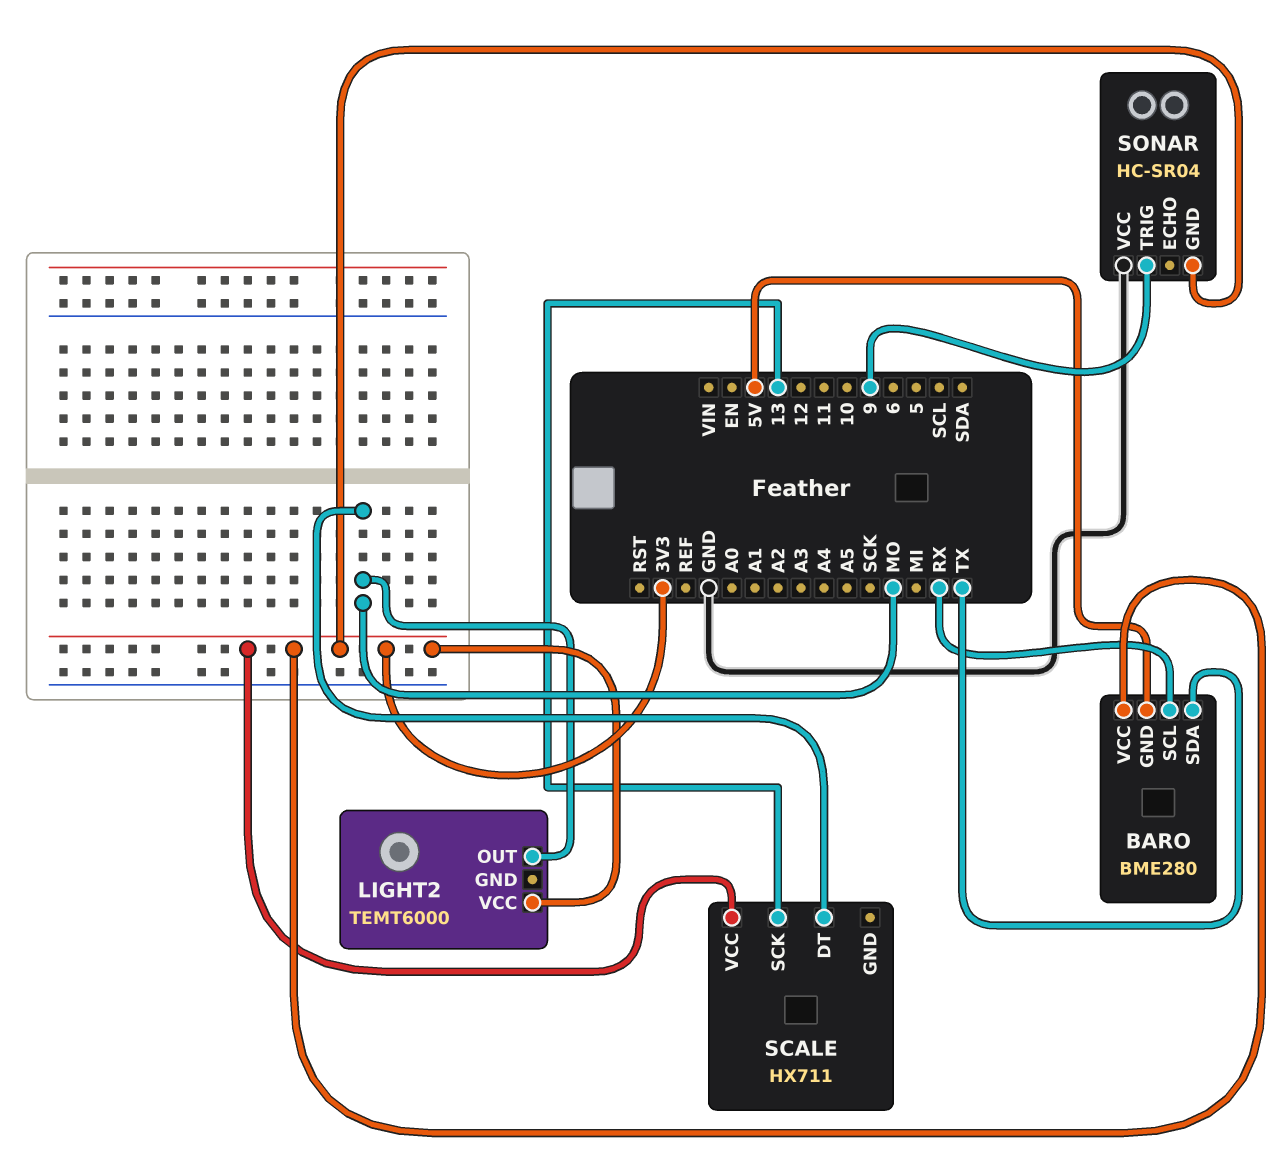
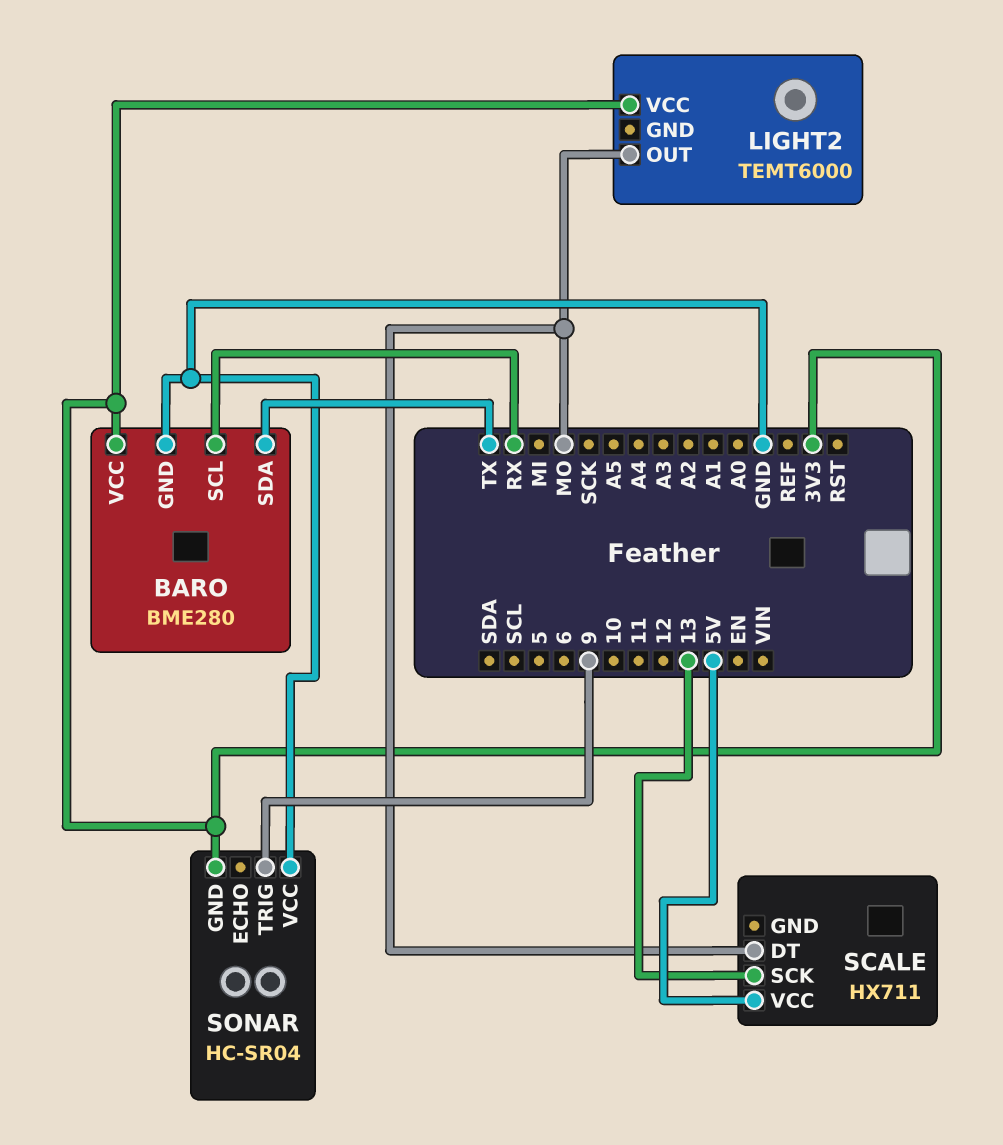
BARO pin GND: 5V -> GND
SCALE pin VCC: 3V3 -> 5V

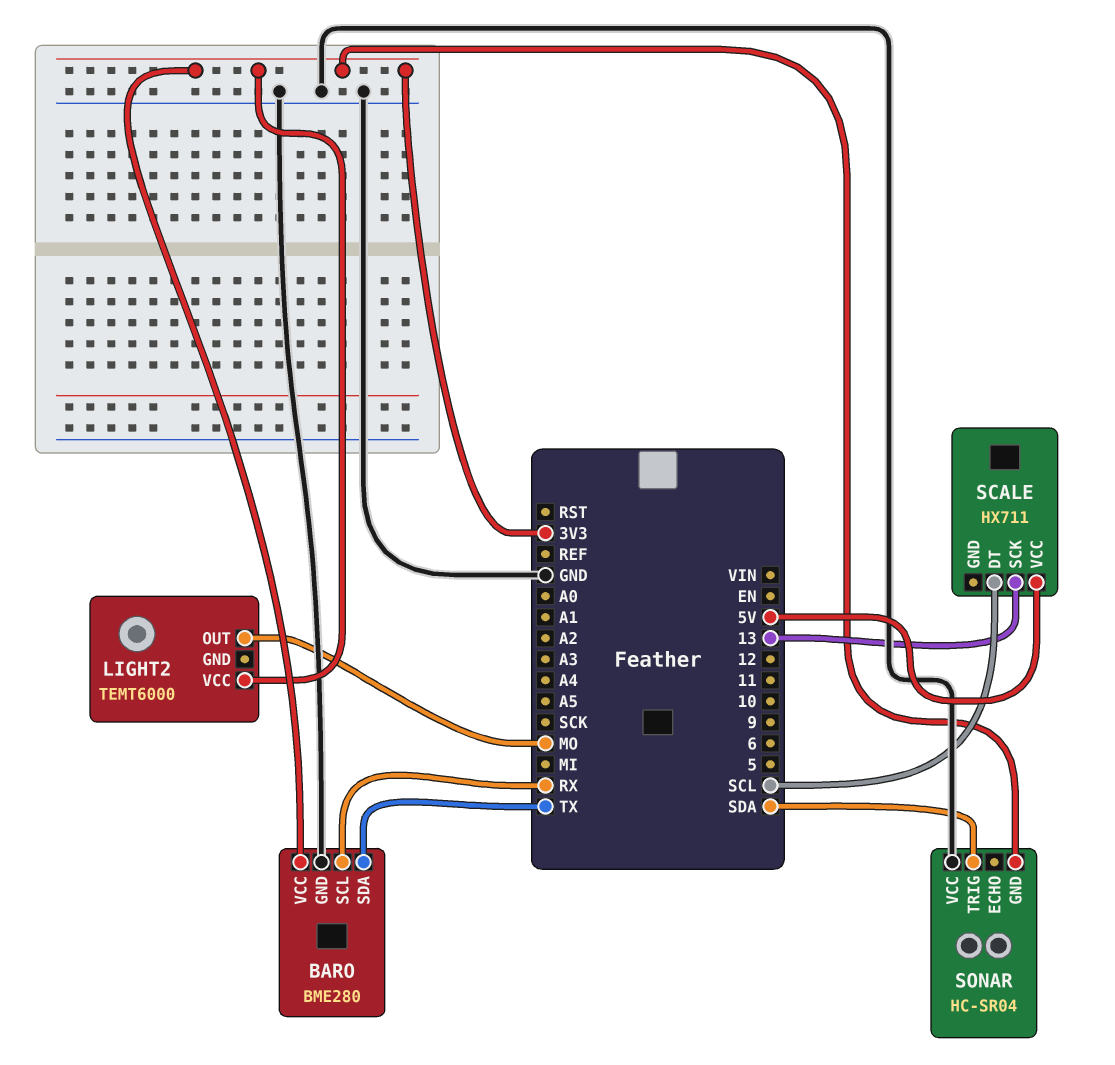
SCALE pin DT: MO -> SCL
SONAR pin TRIG: 9 -> SDA

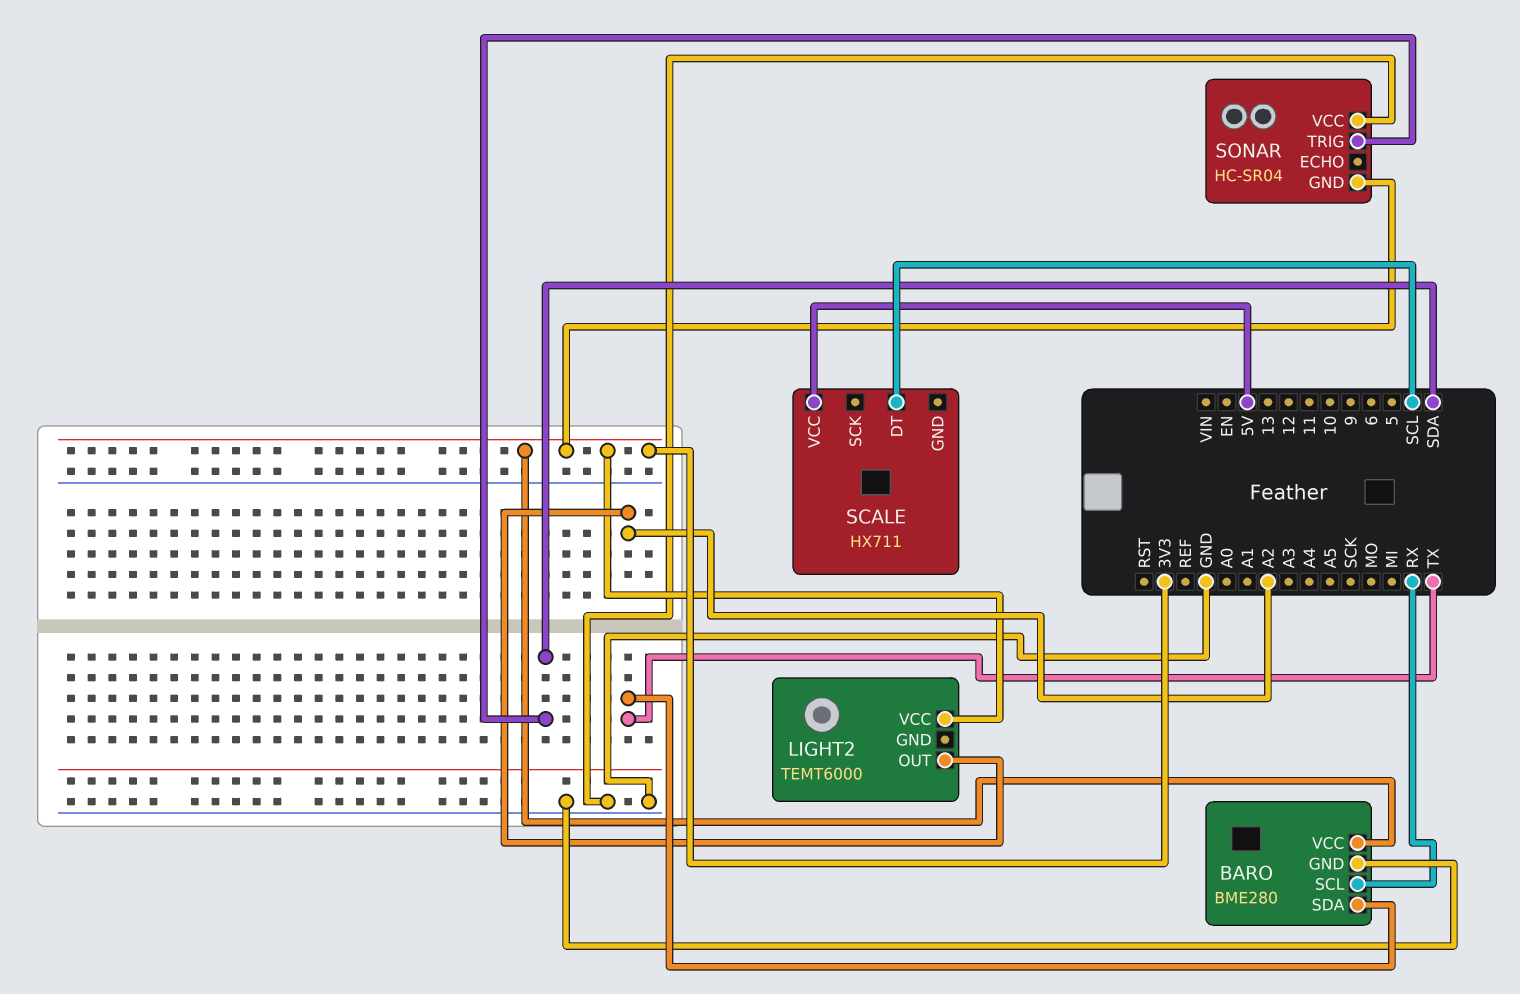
LIGHT2 pin OUT: MO -> A2
SCALE pin SCK: 13 -> none

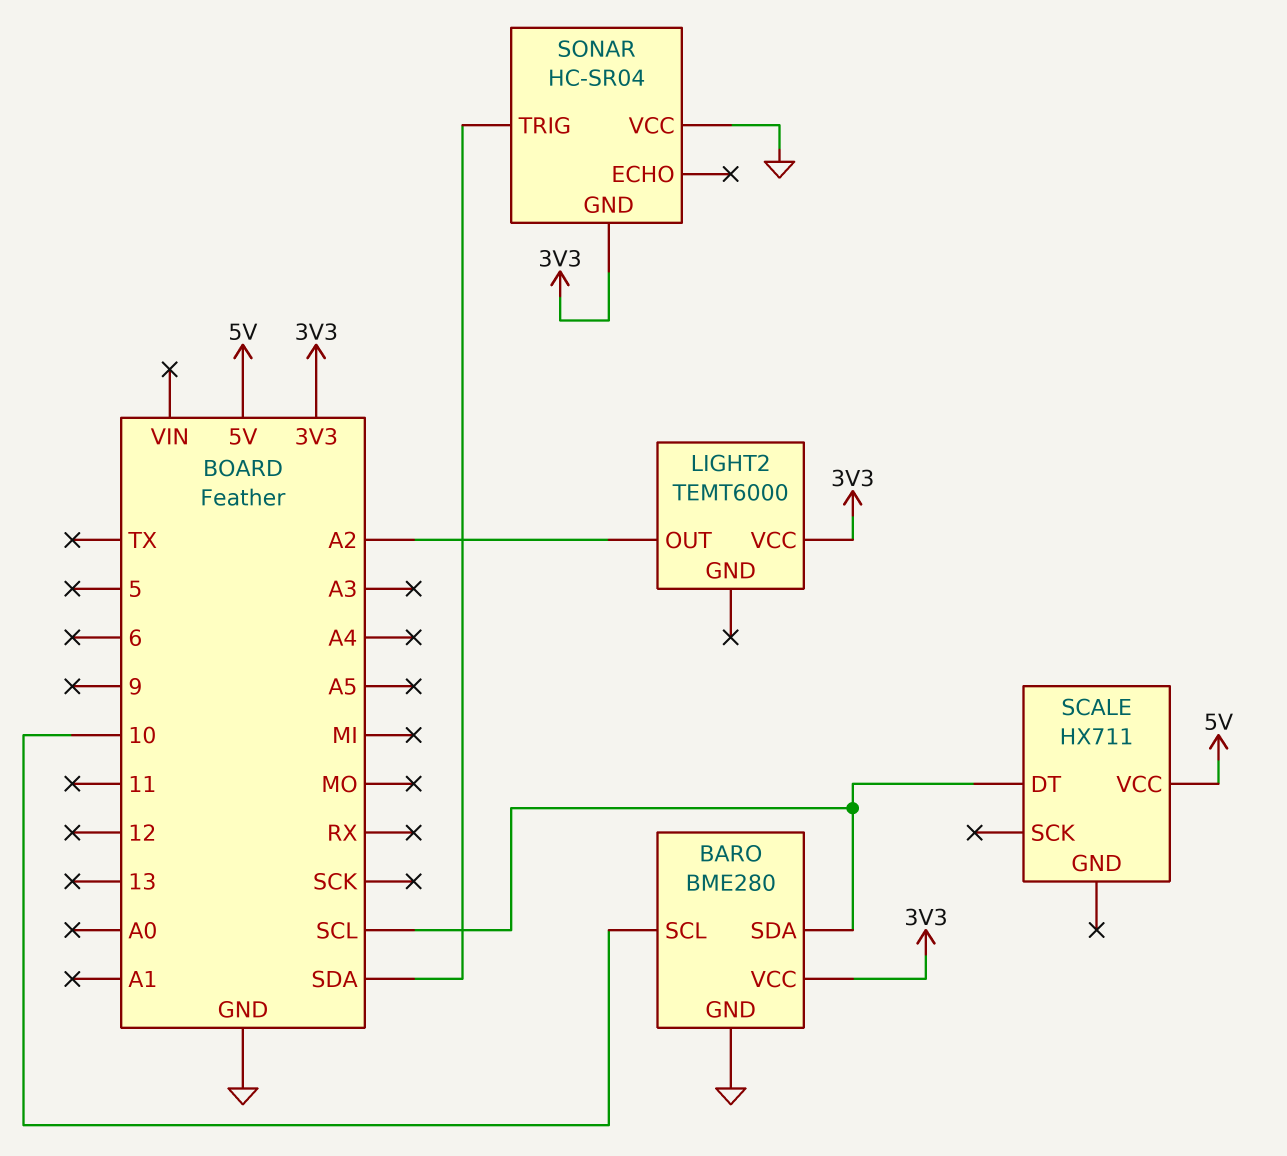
BARO pin SCL: RX -> 10
BARO pin SDA: TX -> SCL

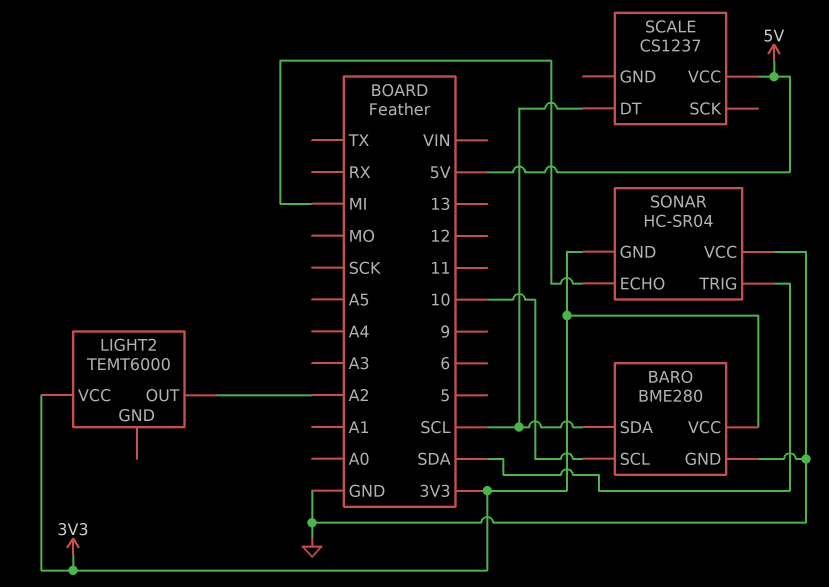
SCALE: HX711 -> CS1237
SONAR pin ECHO: none -> MI

